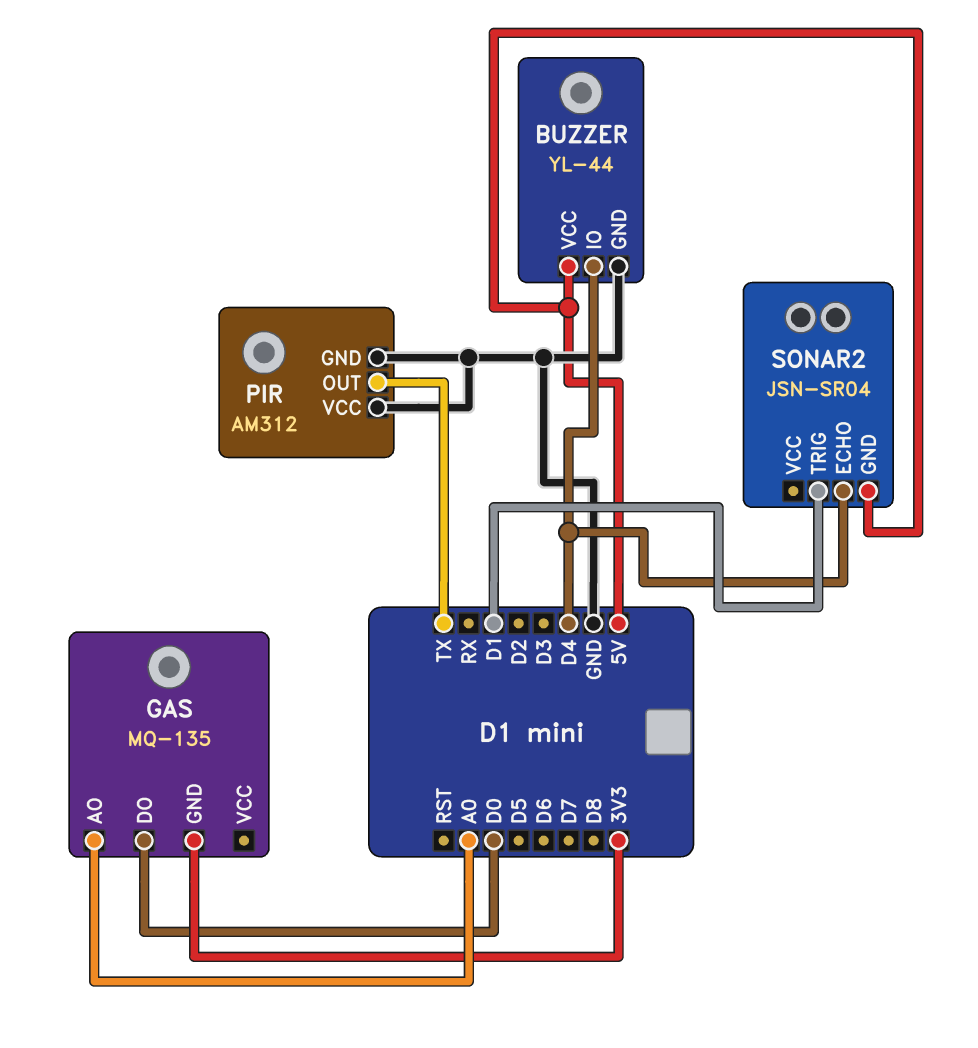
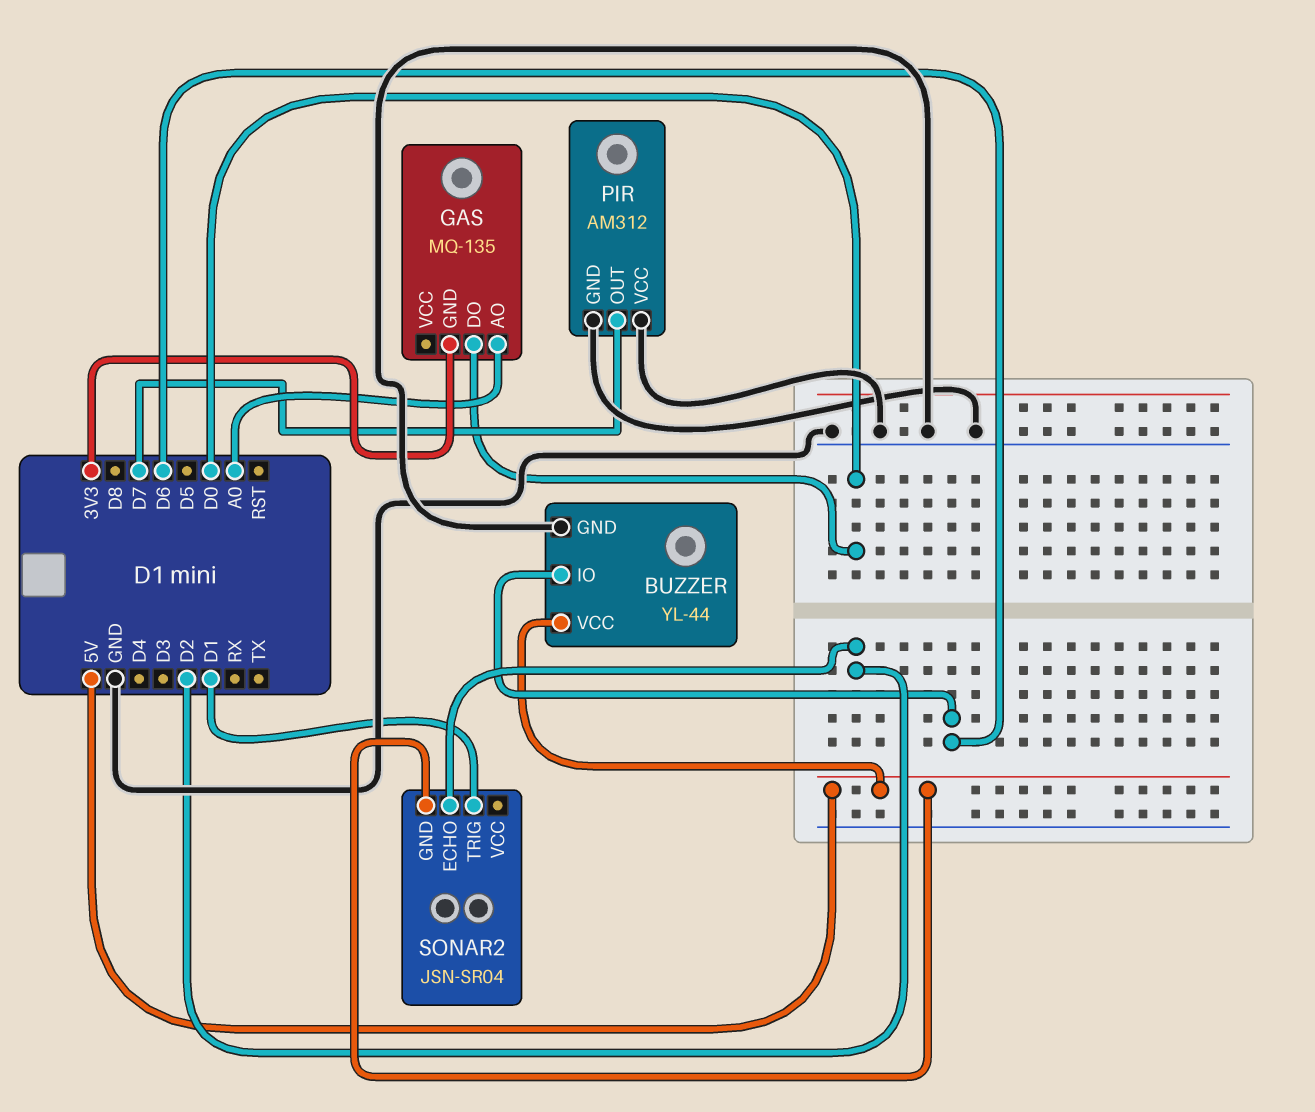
BUZZER pin IO: D4 -> D6
PIR pin OUT: TX -> D7
SONAR2 pin ECHO: D4 -> D2

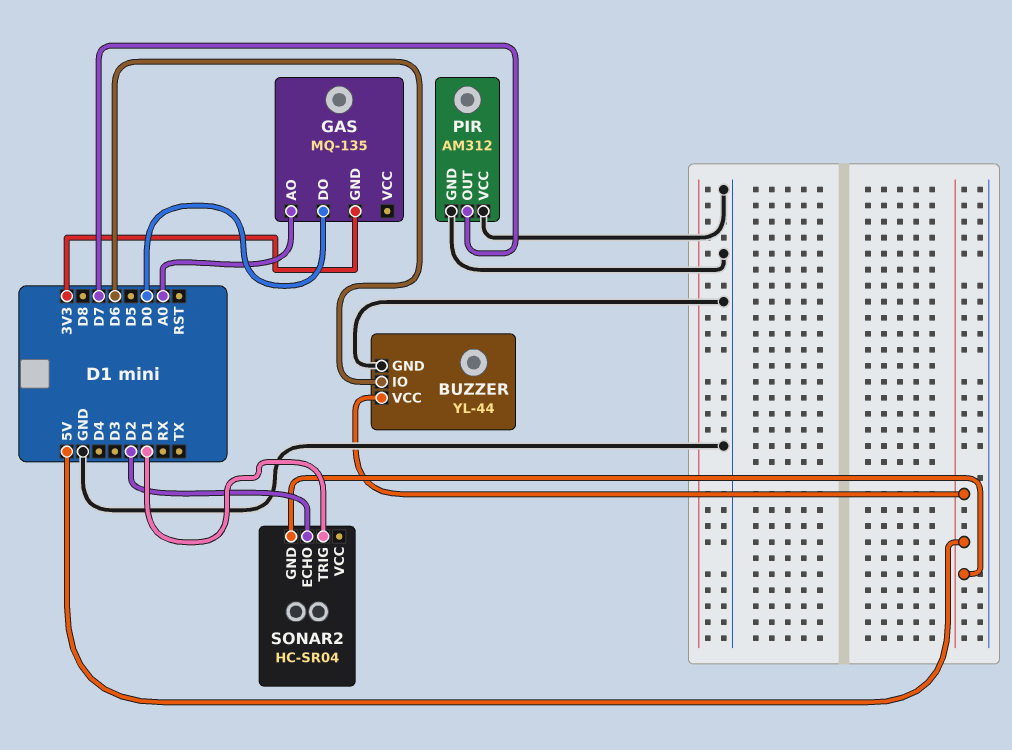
SONAR2: JSN-SR04 -> HC-SR04

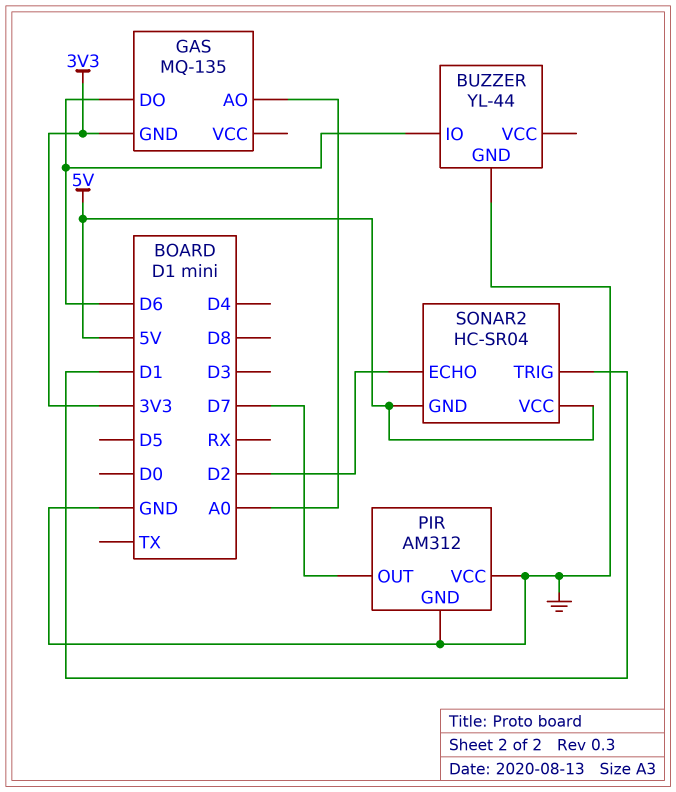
BUZZER pin VCC: 5V -> none
GAS pin DO: D0 -> D6
SONAR2 pin VCC: none -> 5V

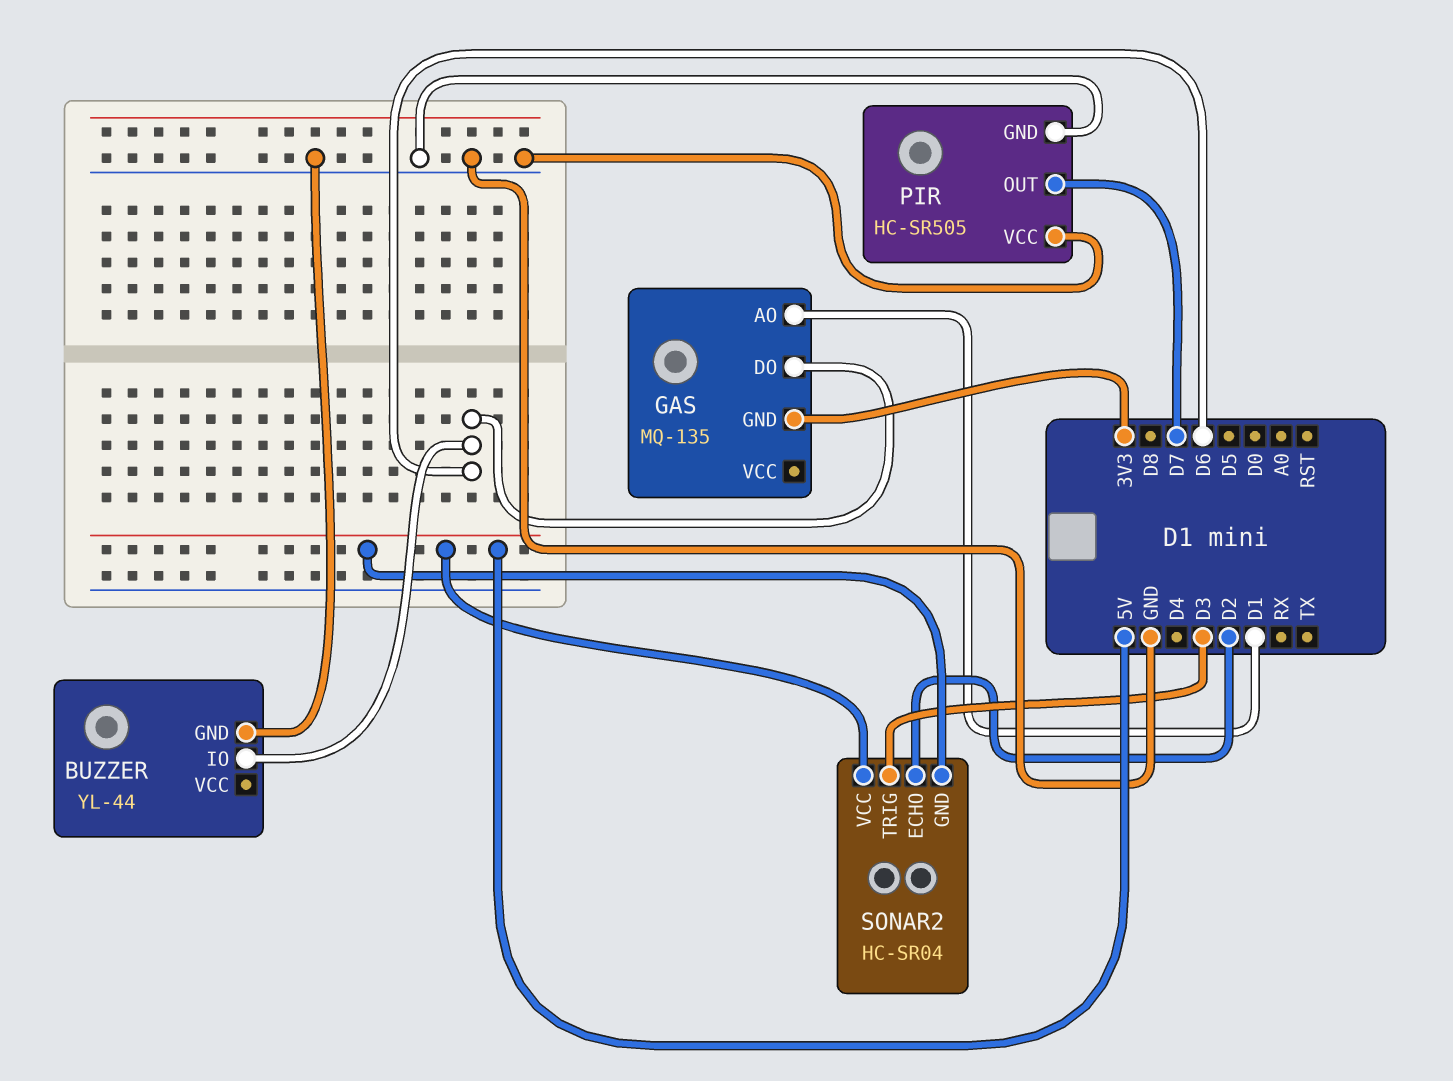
GAS pin AO: A0 -> D1
PIR: AM312 -> HC-SR505
SONAR2 pin TRIG: D1 -> D3

